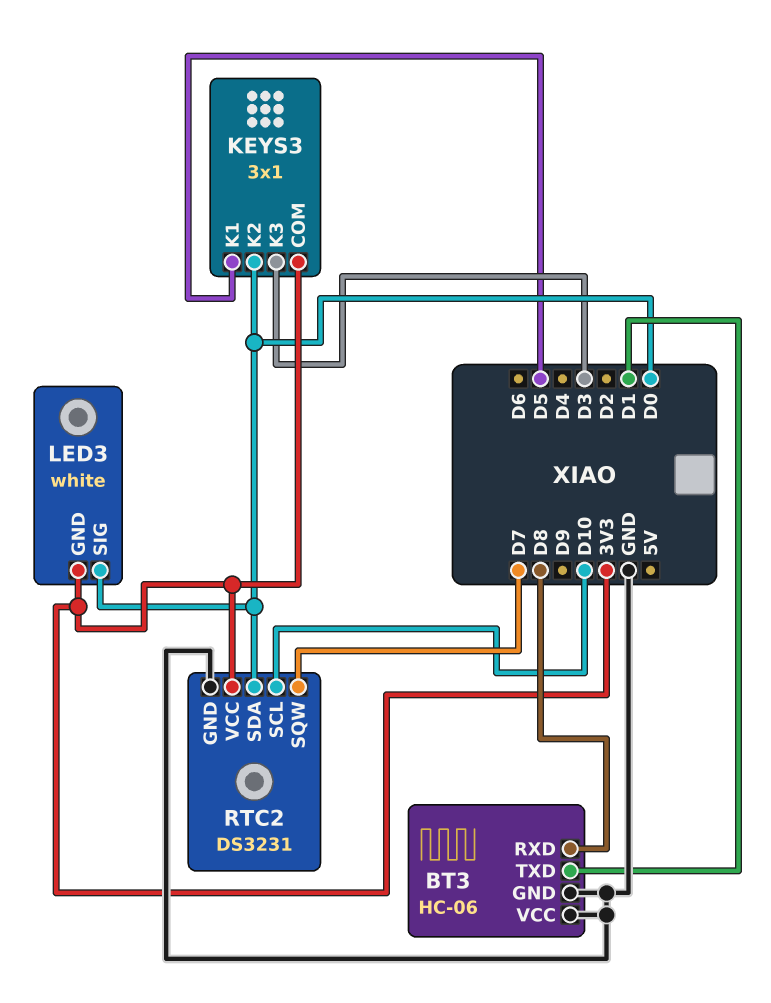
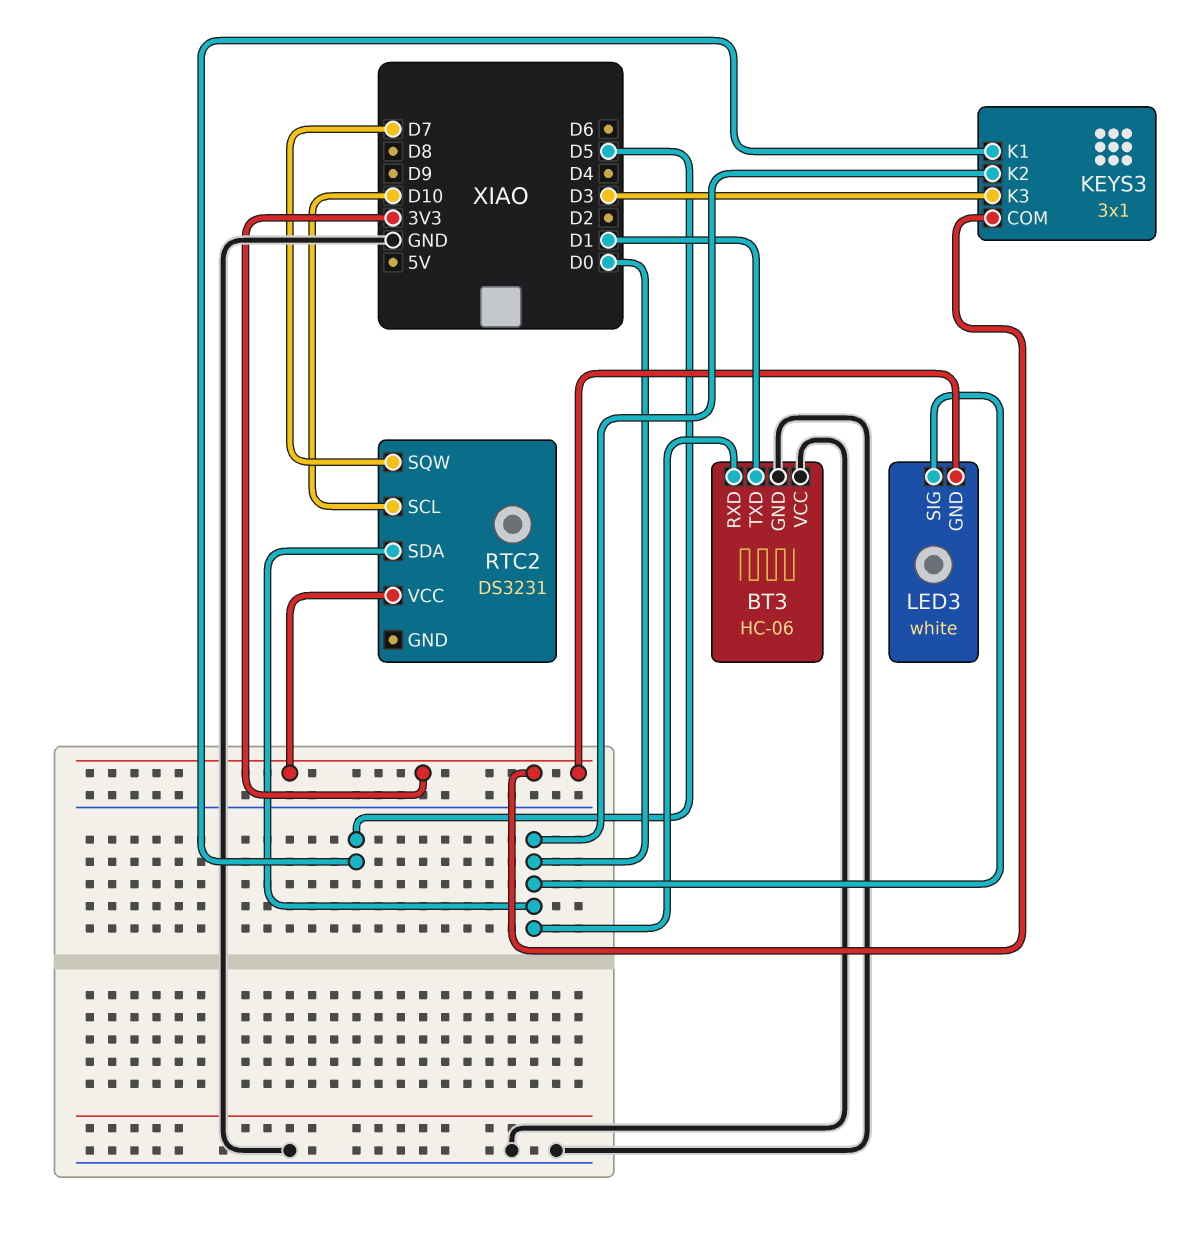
BT3 pin RXD: D8 -> D0
RTC2 pin GND: GND -> none

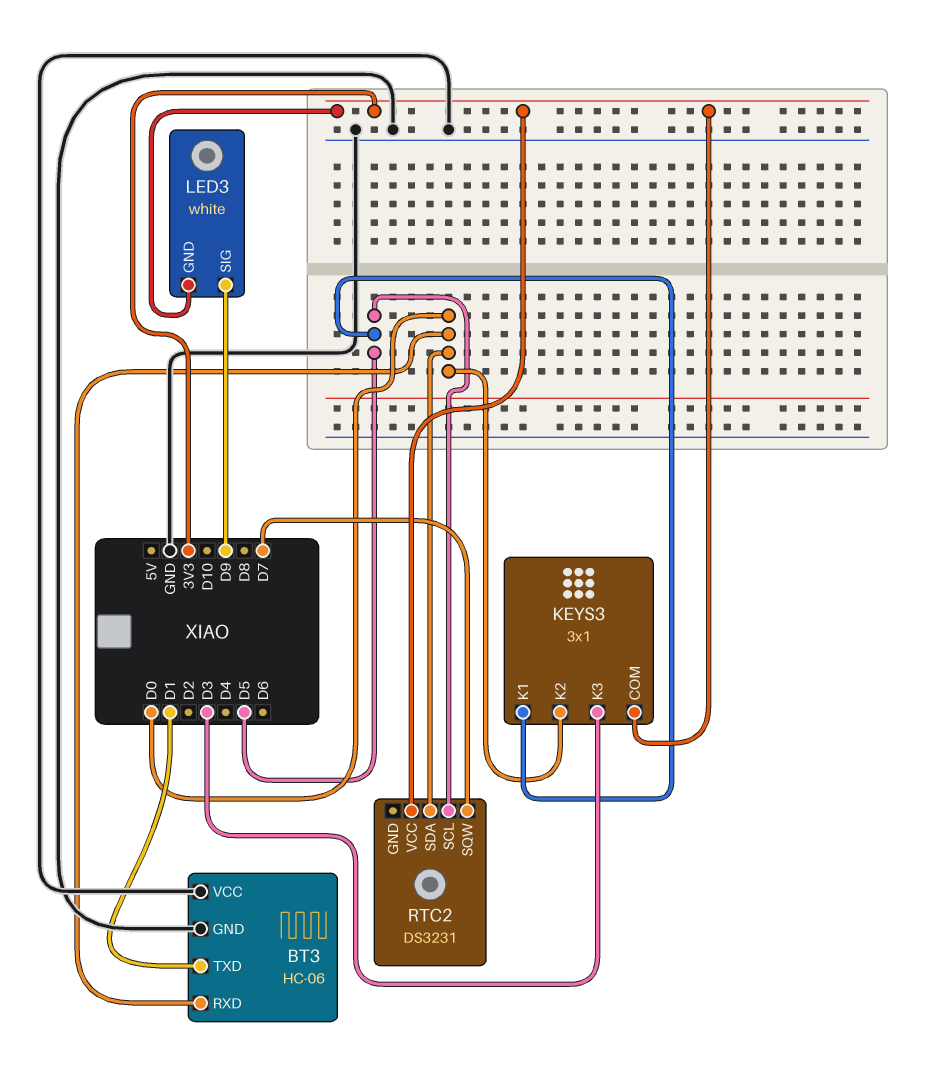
LED3 pin SIG: D0 -> D9
RTC2 pin SCL: D10 -> D5

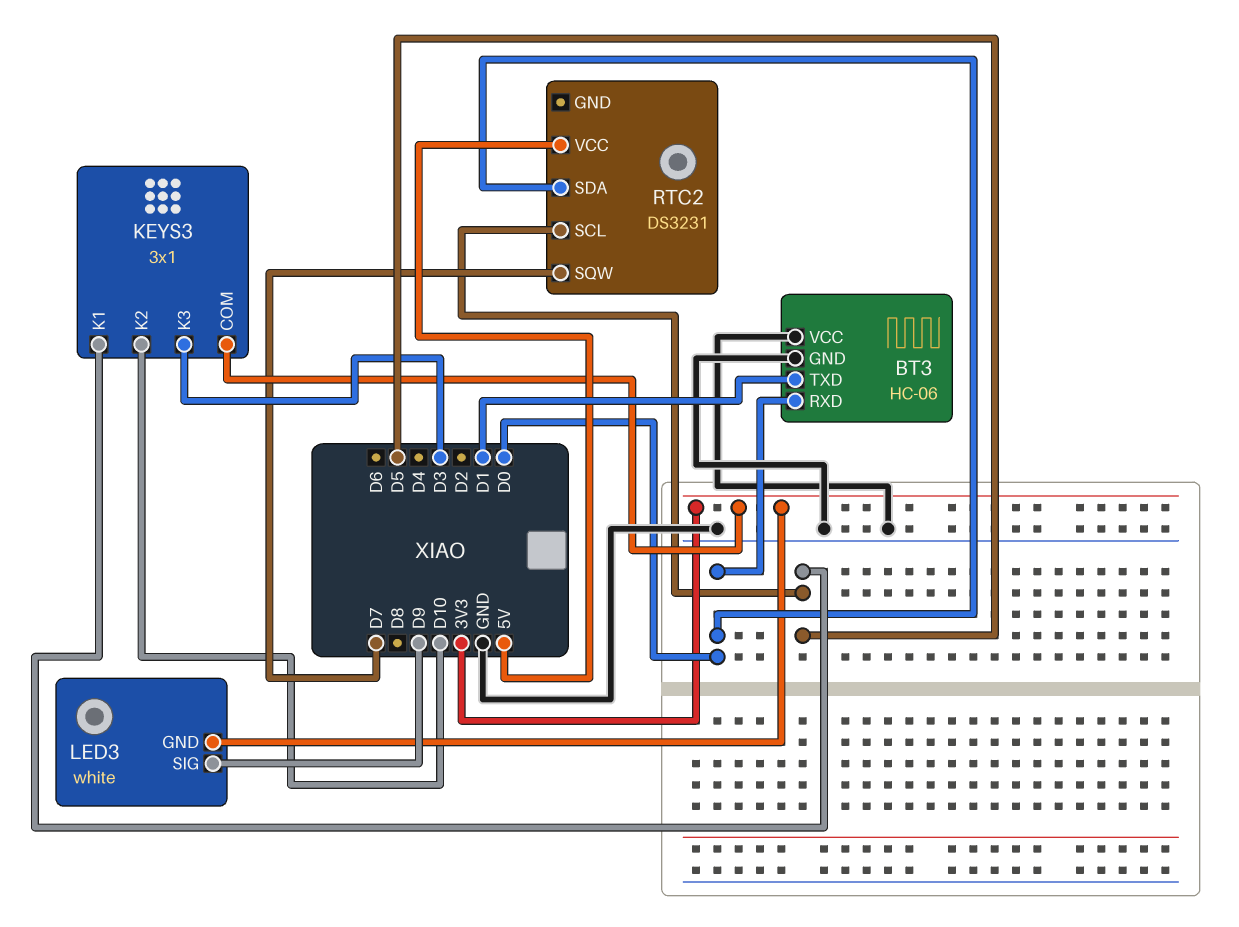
KEYS3 pin K2: D0 -> D10
RTC2 pin VCC: 3V3 -> 5V

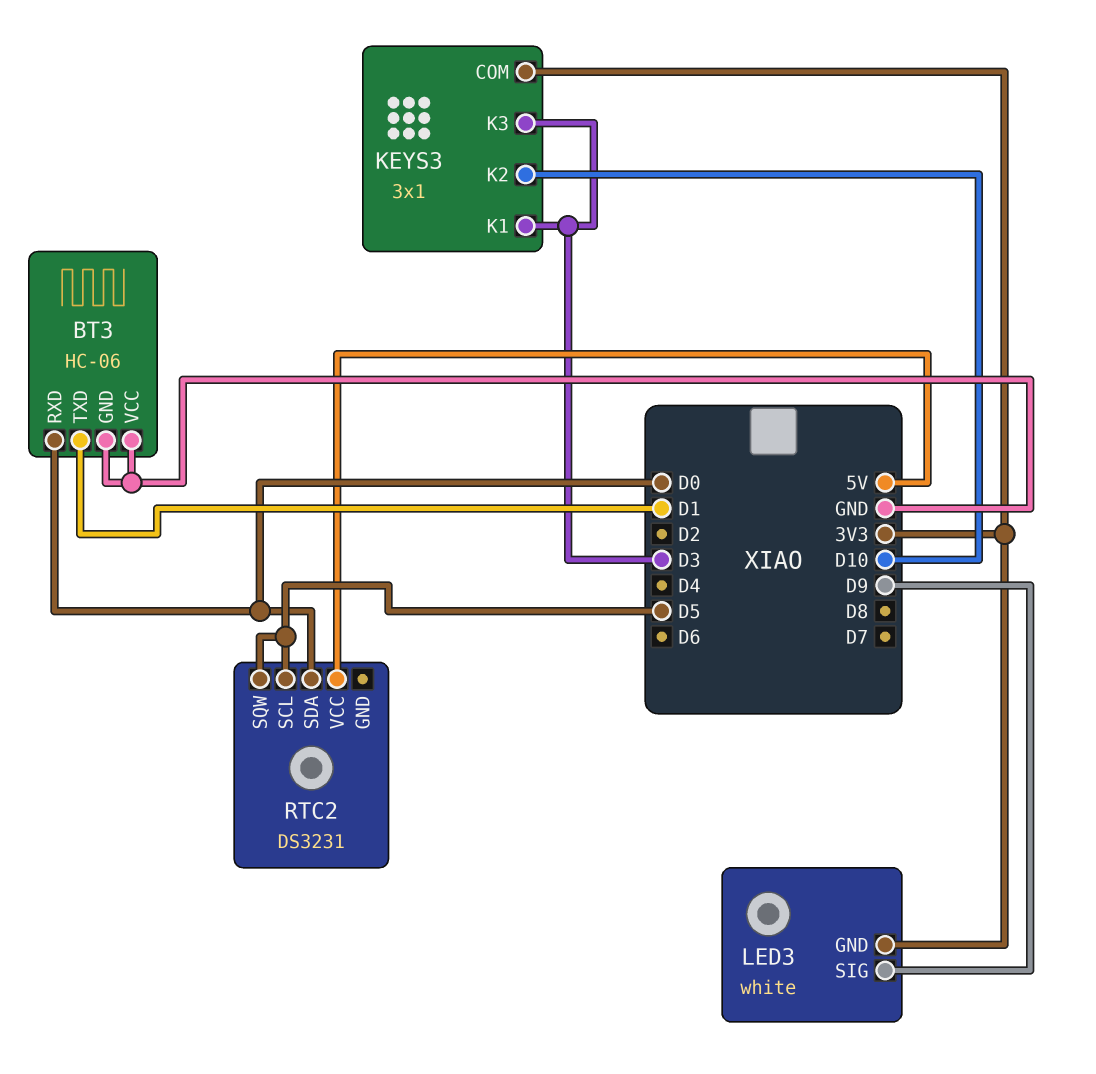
KEYS3 pin K1: D5 -> D3
RTC2 pin SQW: D7 -> D5

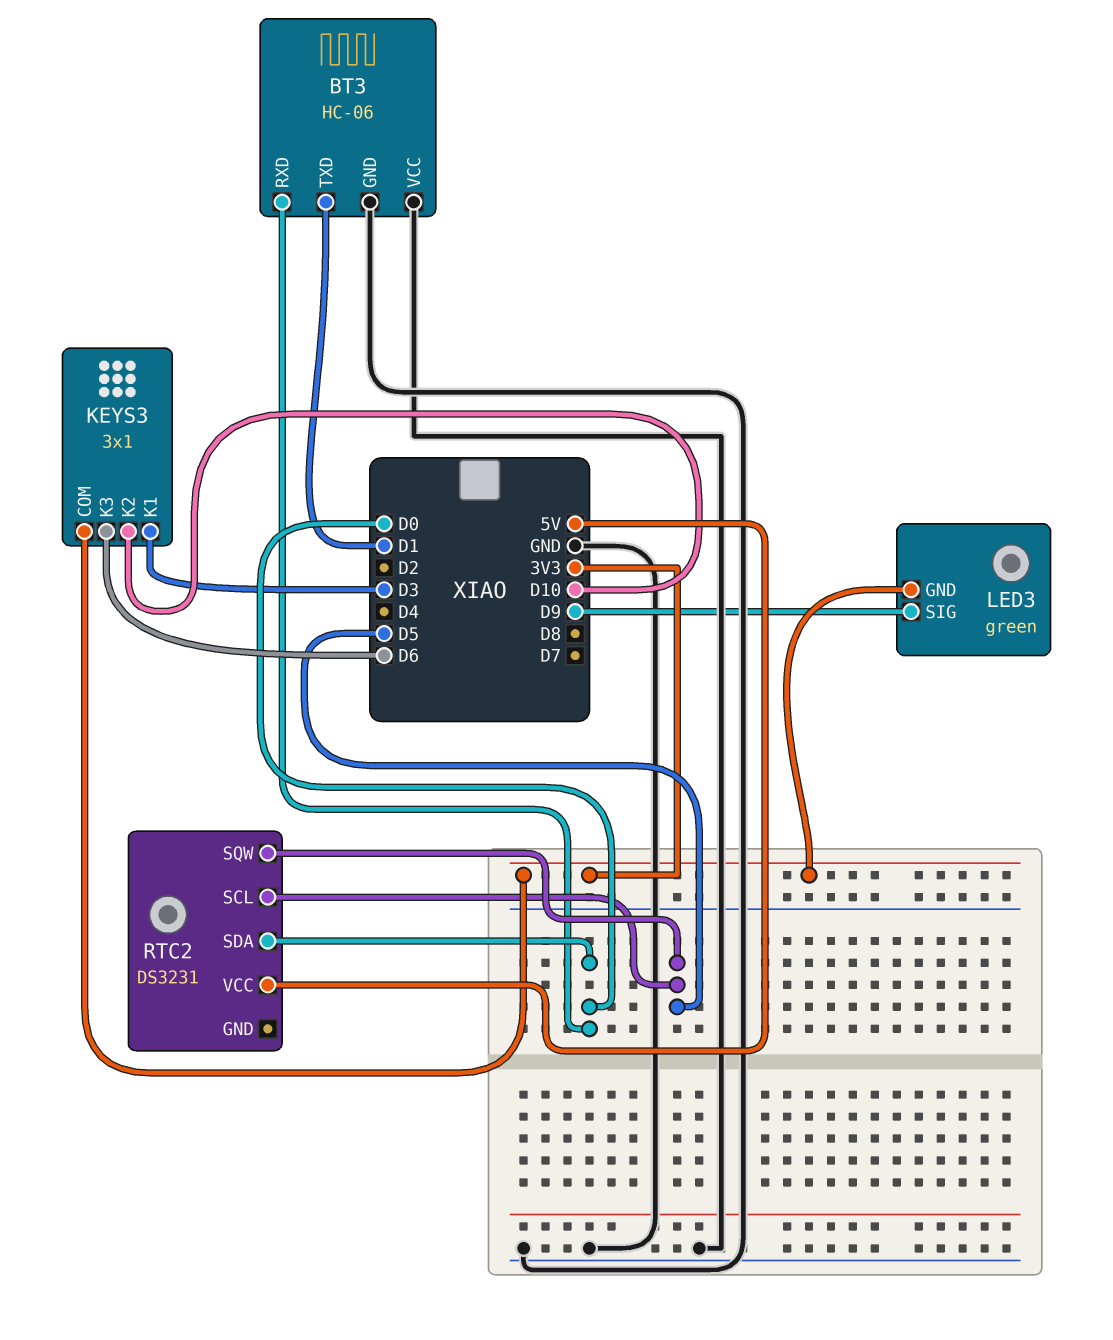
KEYS3 pin K3: D3 -> D6
LED3: white -> green

